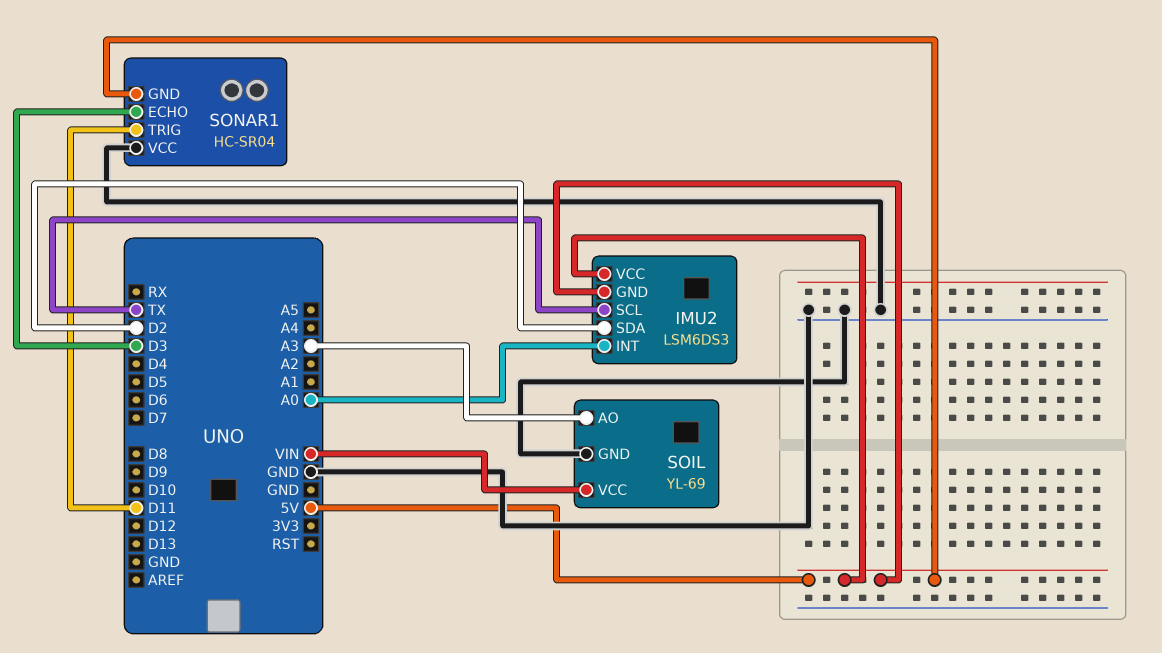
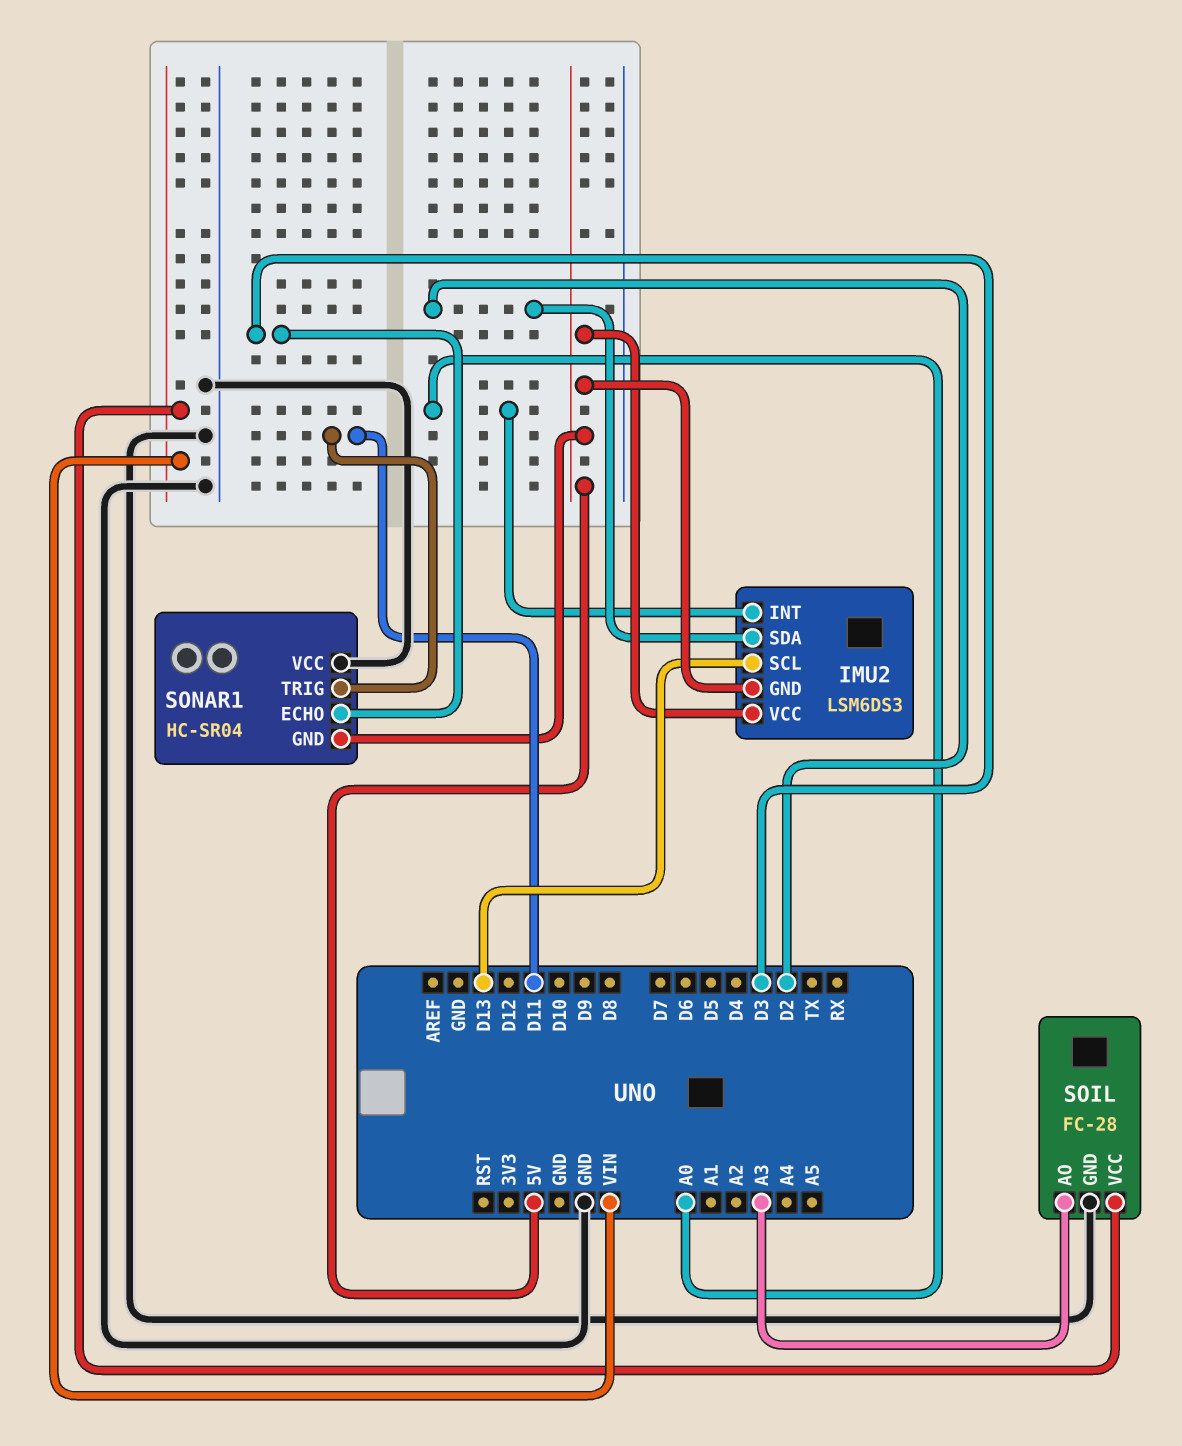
IMU2 pin SCL: TX -> D13
SOIL: YL-69 -> FC-28

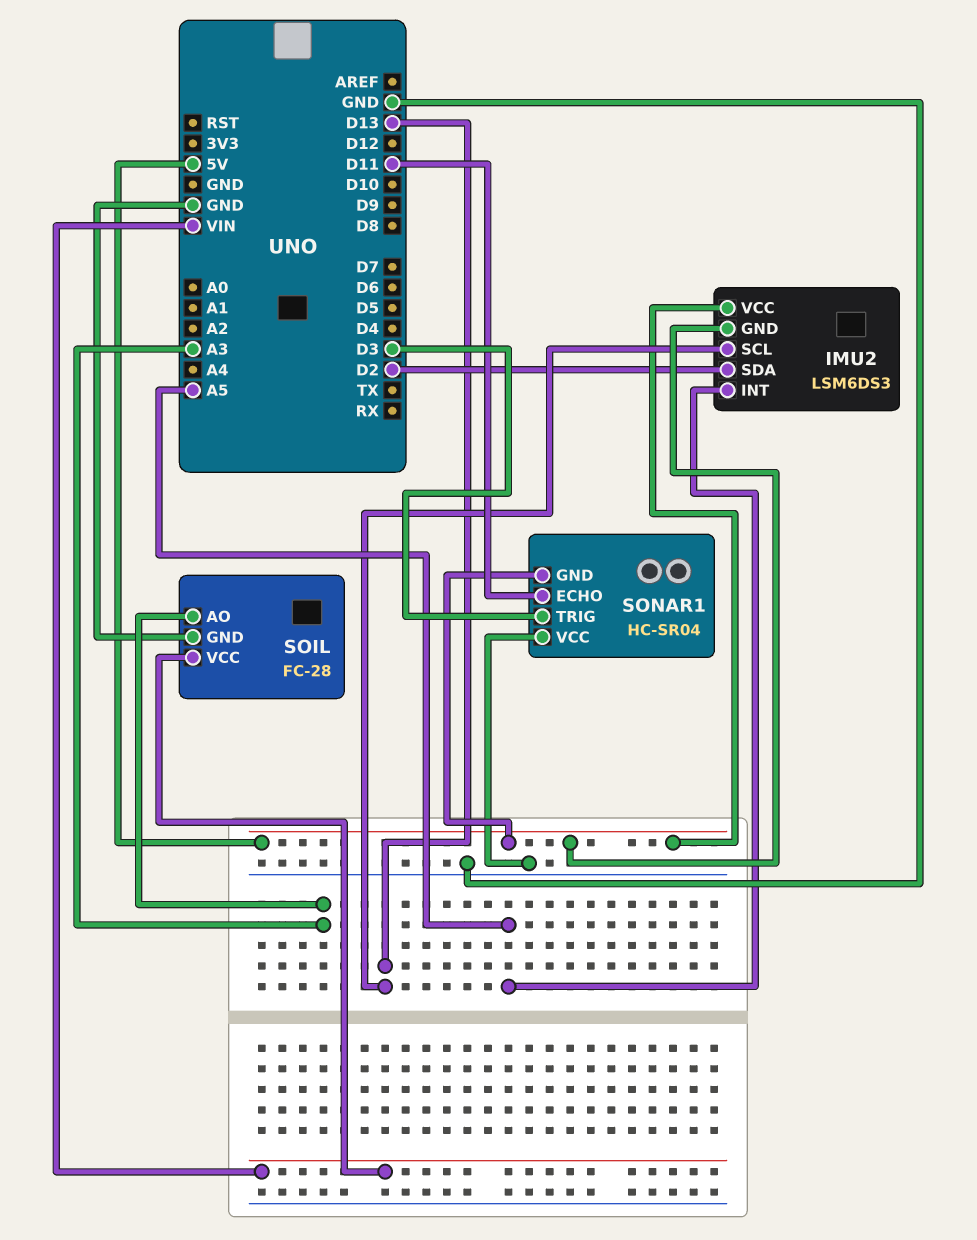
IMU2 pin INT: A0 -> A5
SONAR1 pin ECHO: D3 -> D11
SONAR1 pin TRIG: D11 -> D3

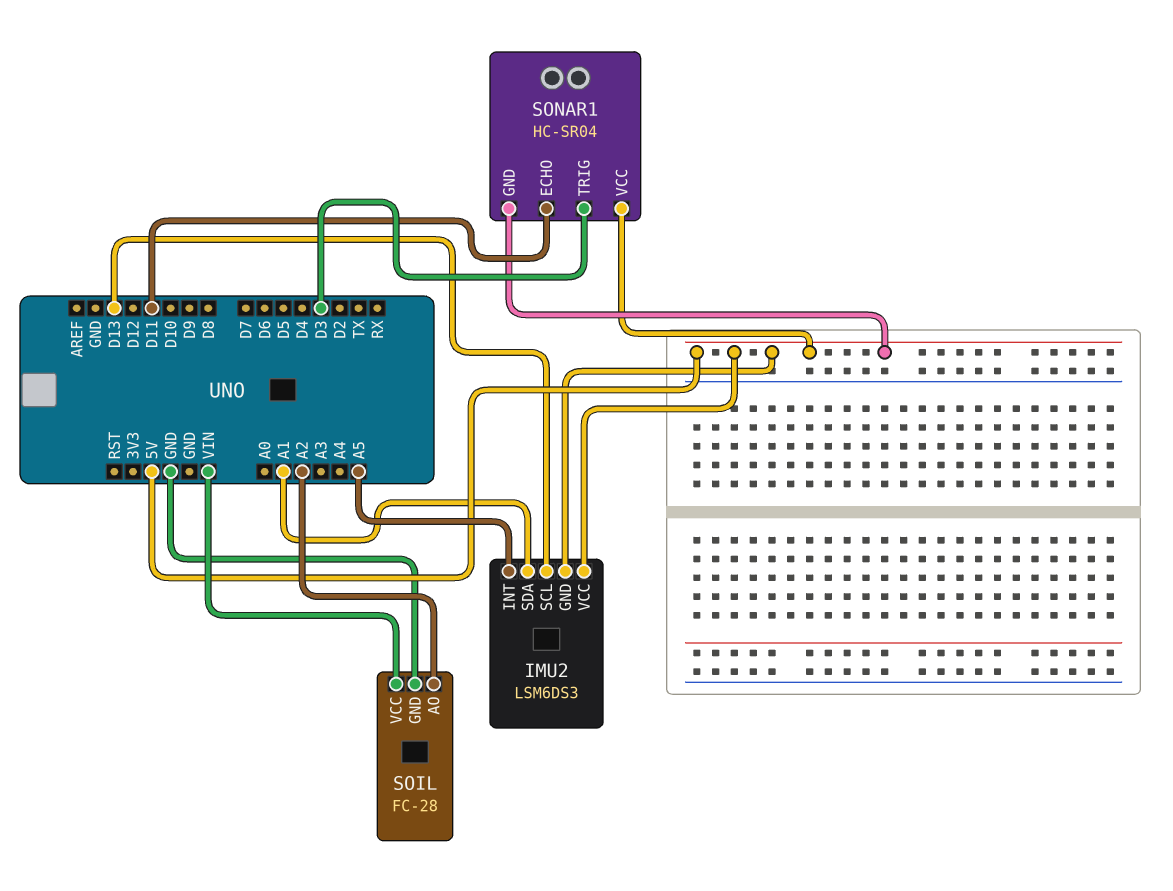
IMU2 pin SDA: D2 -> A1
SOIL pin AO: A3 -> A2
SONAR1 pin VCC: GND -> 5V

